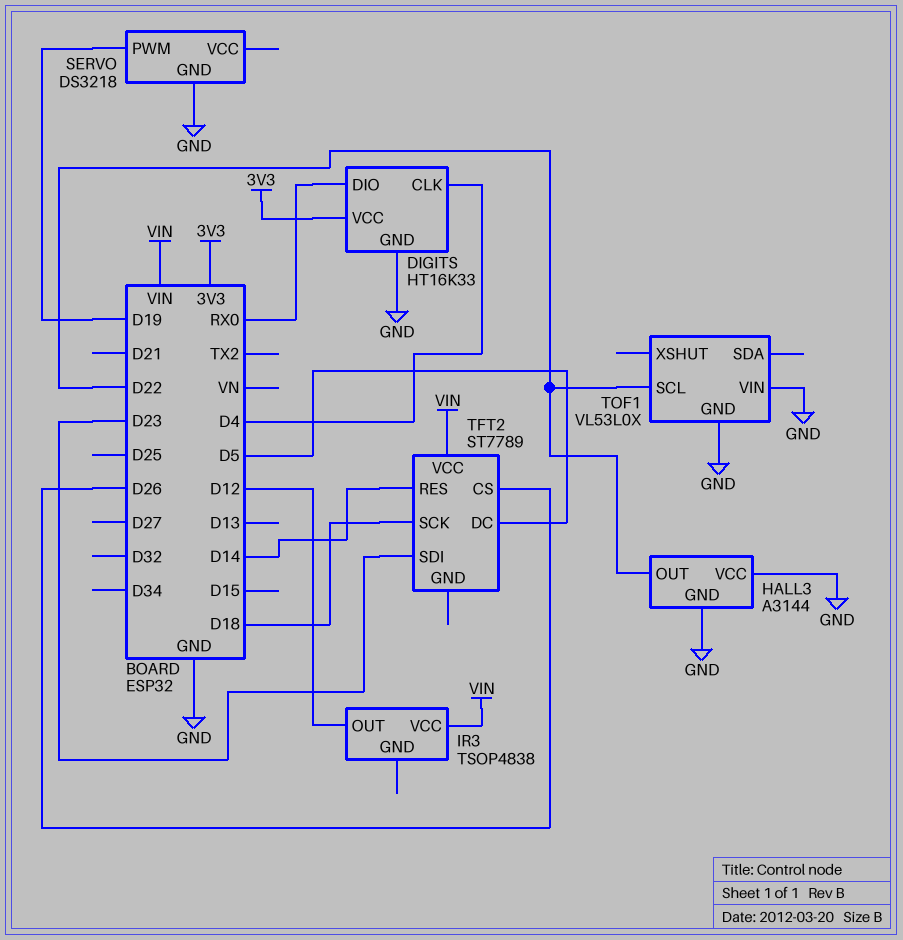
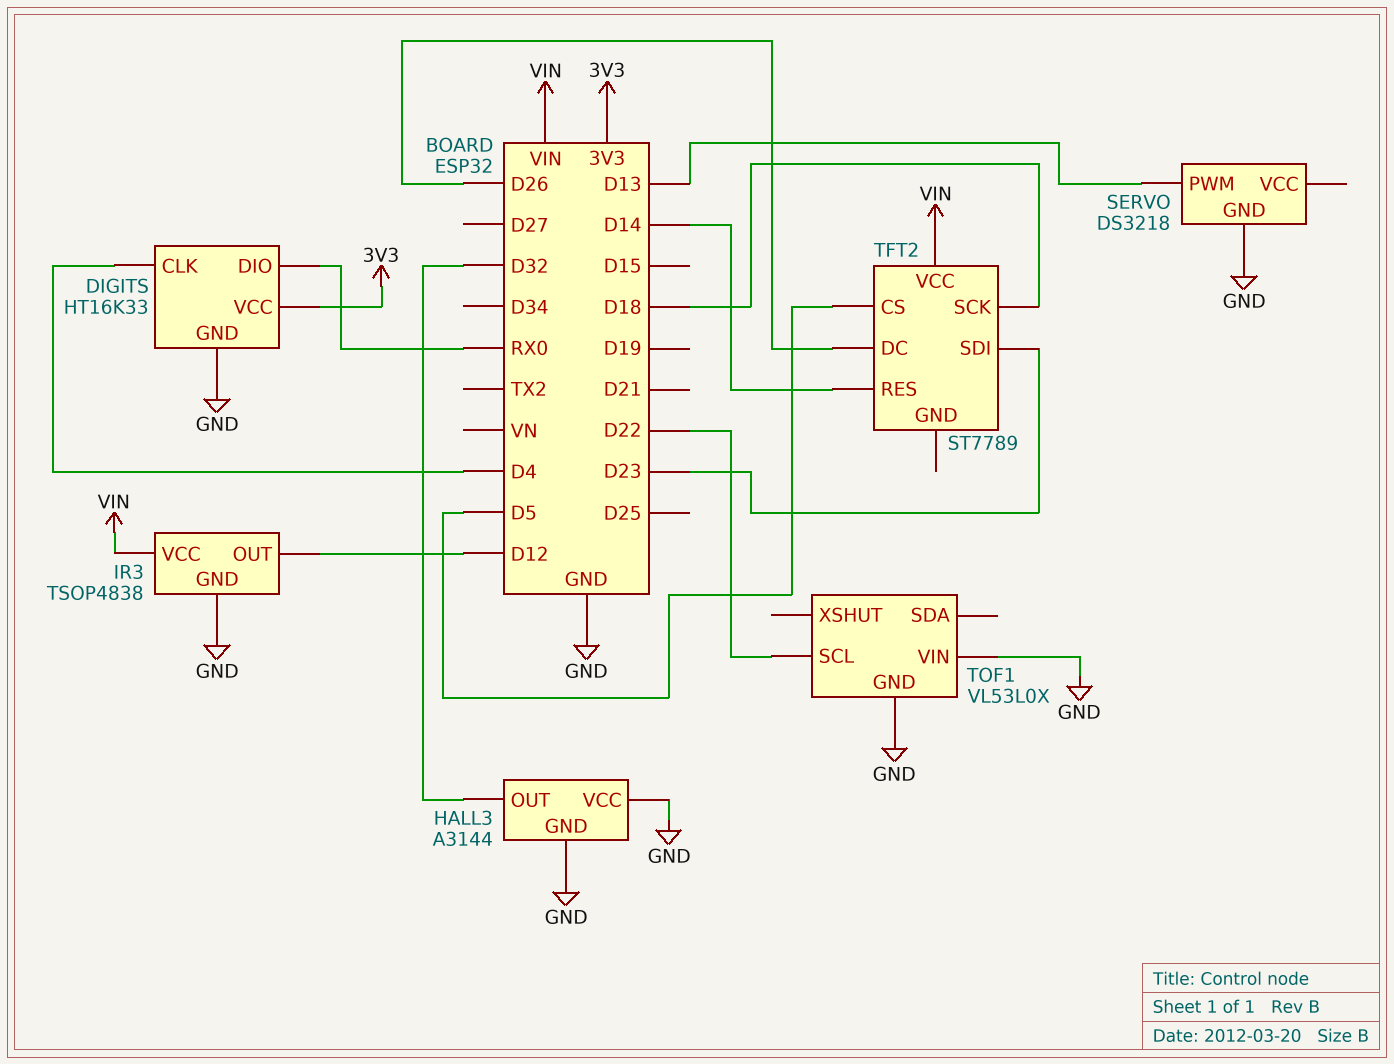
HALL3 pin OUT: D22 -> D32
IR3 pin GND: none -> GND
SERVO pin PWM: D19 -> D13
TFT2 pin CS: D26 -> D5
TFT2 pin DC: D5 -> D26

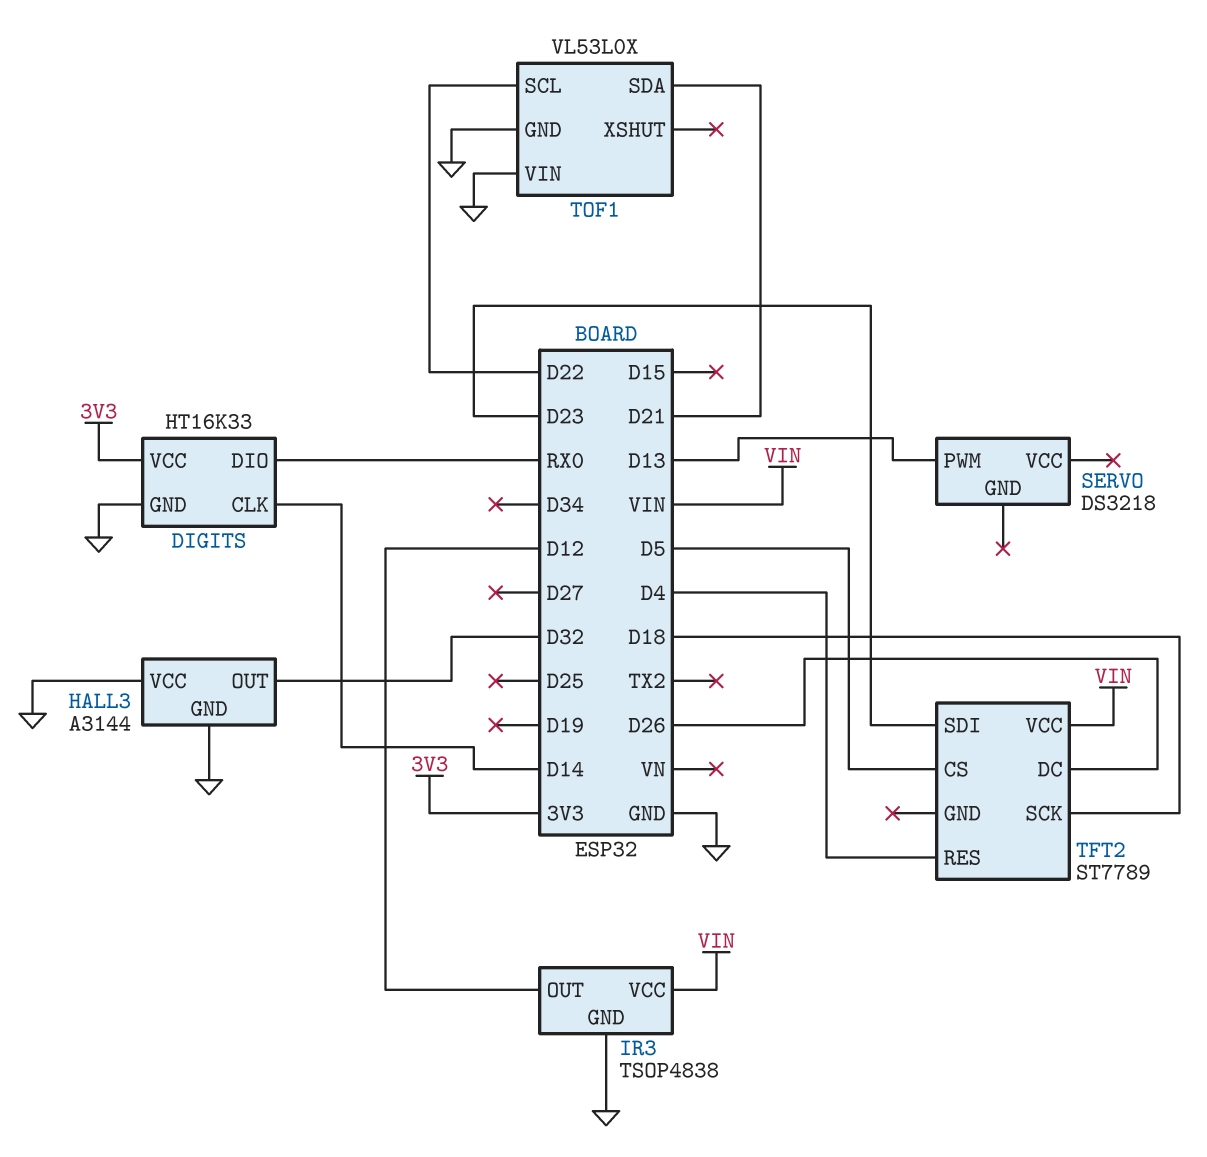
DIGITS pin CLK: D4 -> D14
SERVO pin GND: GND -> none
TFT2 pin RES: D14 -> D4
TOF1 pin SDA: none -> D21

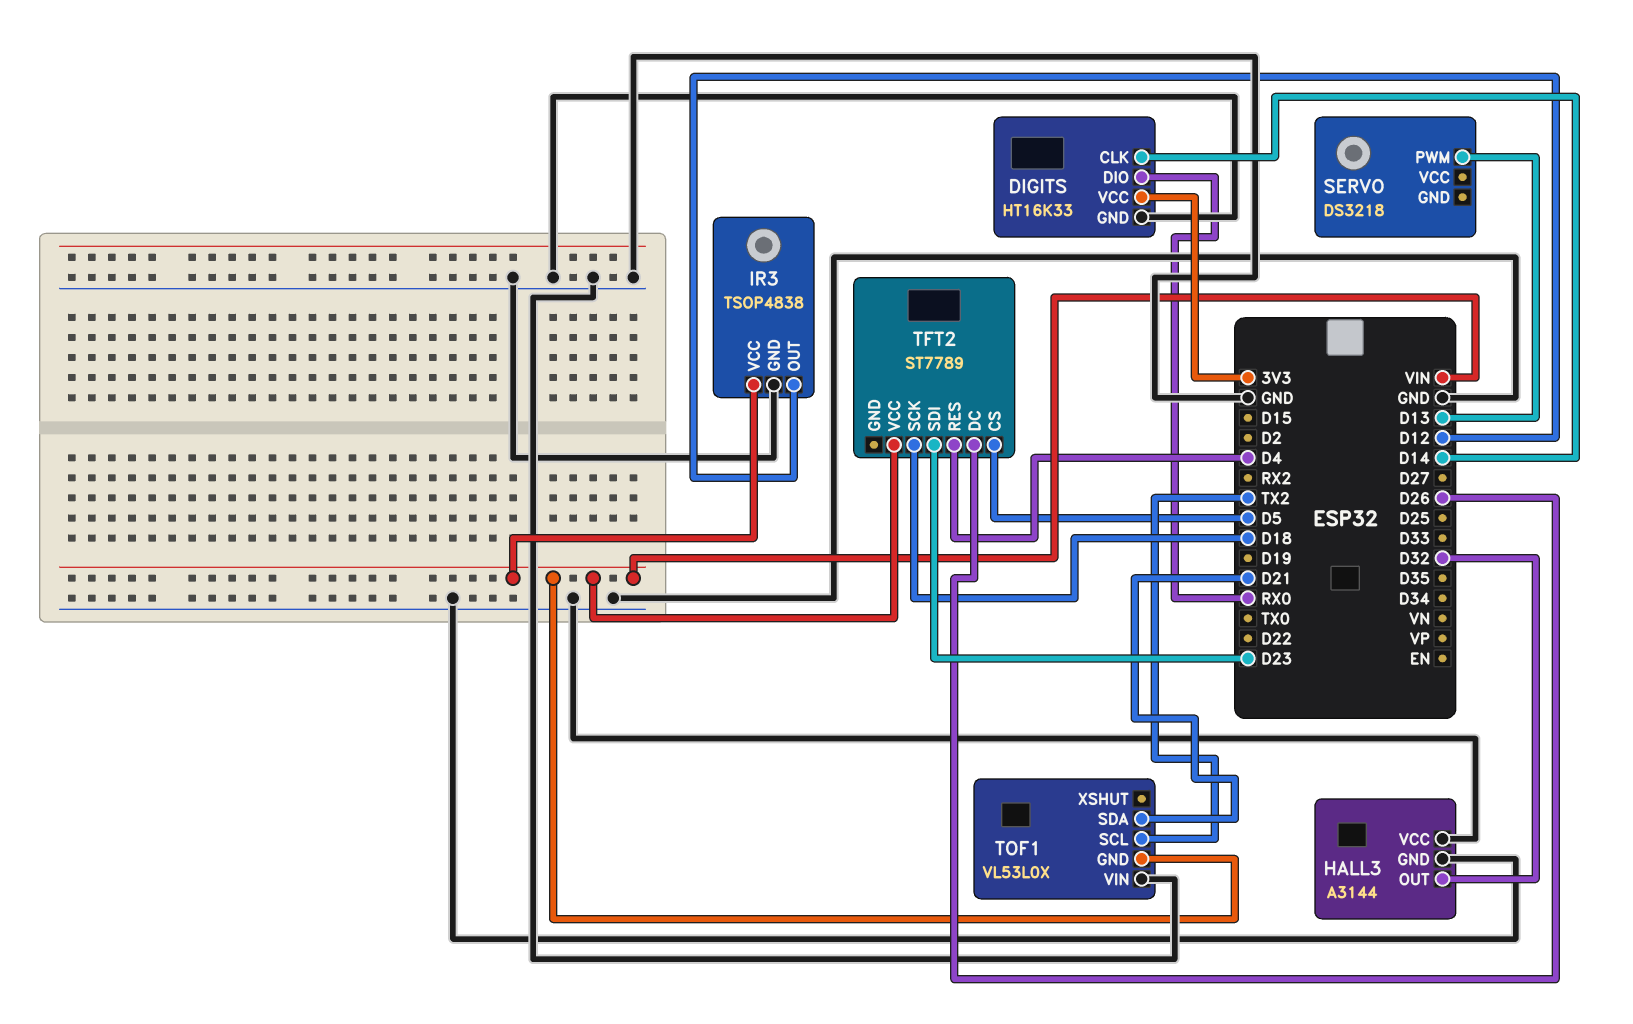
TOF1 pin GND: GND -> VIN
TOF1 pin SCL: D22 -> TX2

